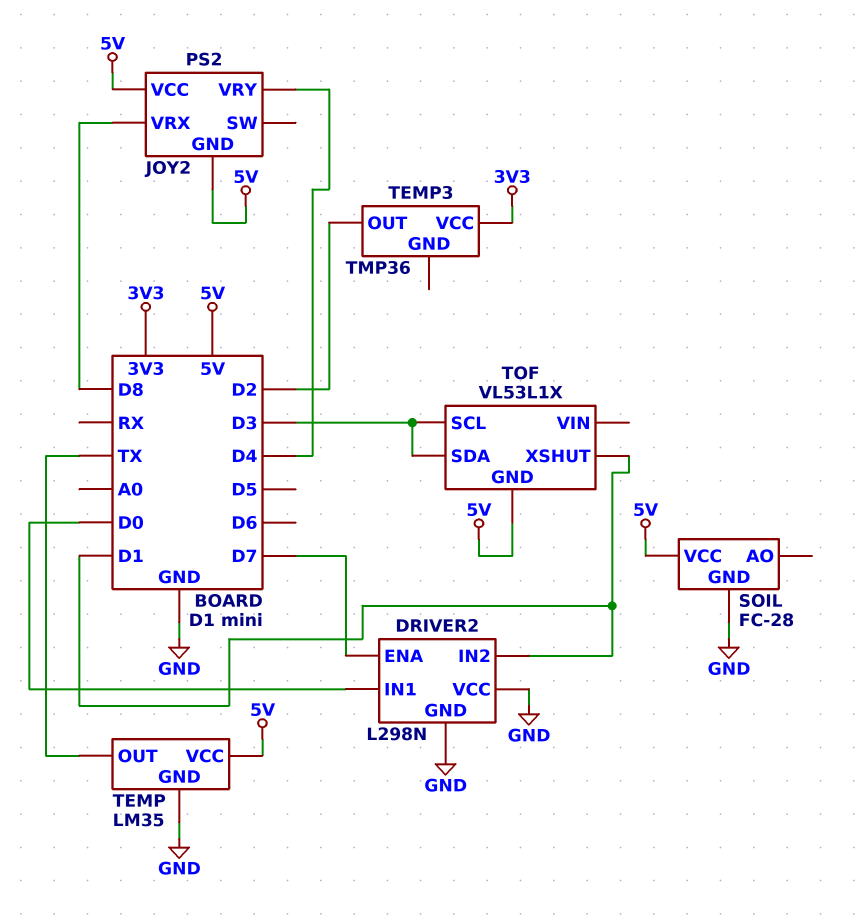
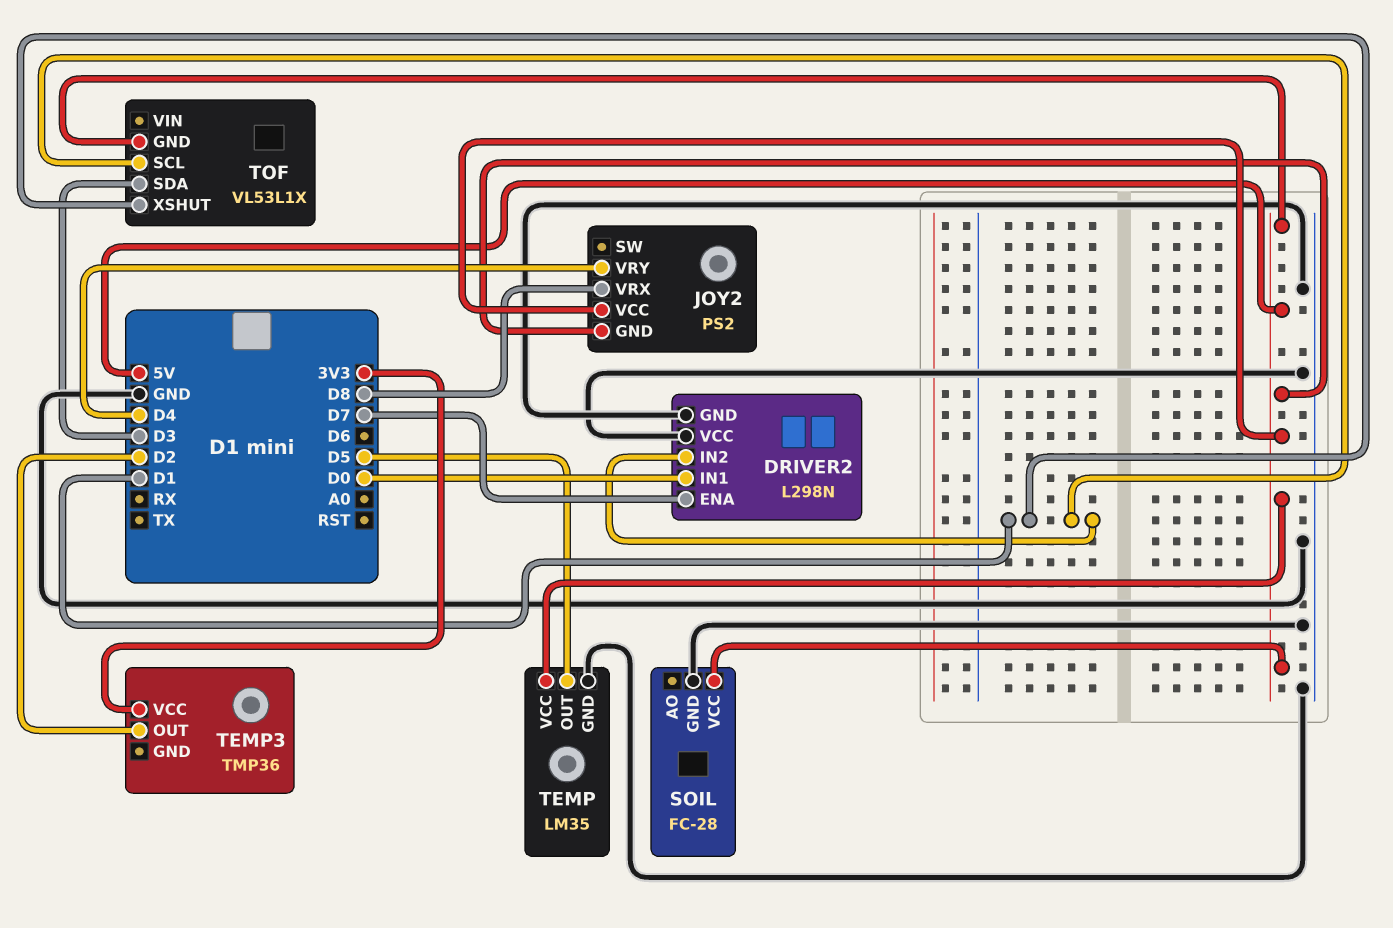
TEMP pin OUT: TX -> D5
TOF pin SCL: D3 -> D1

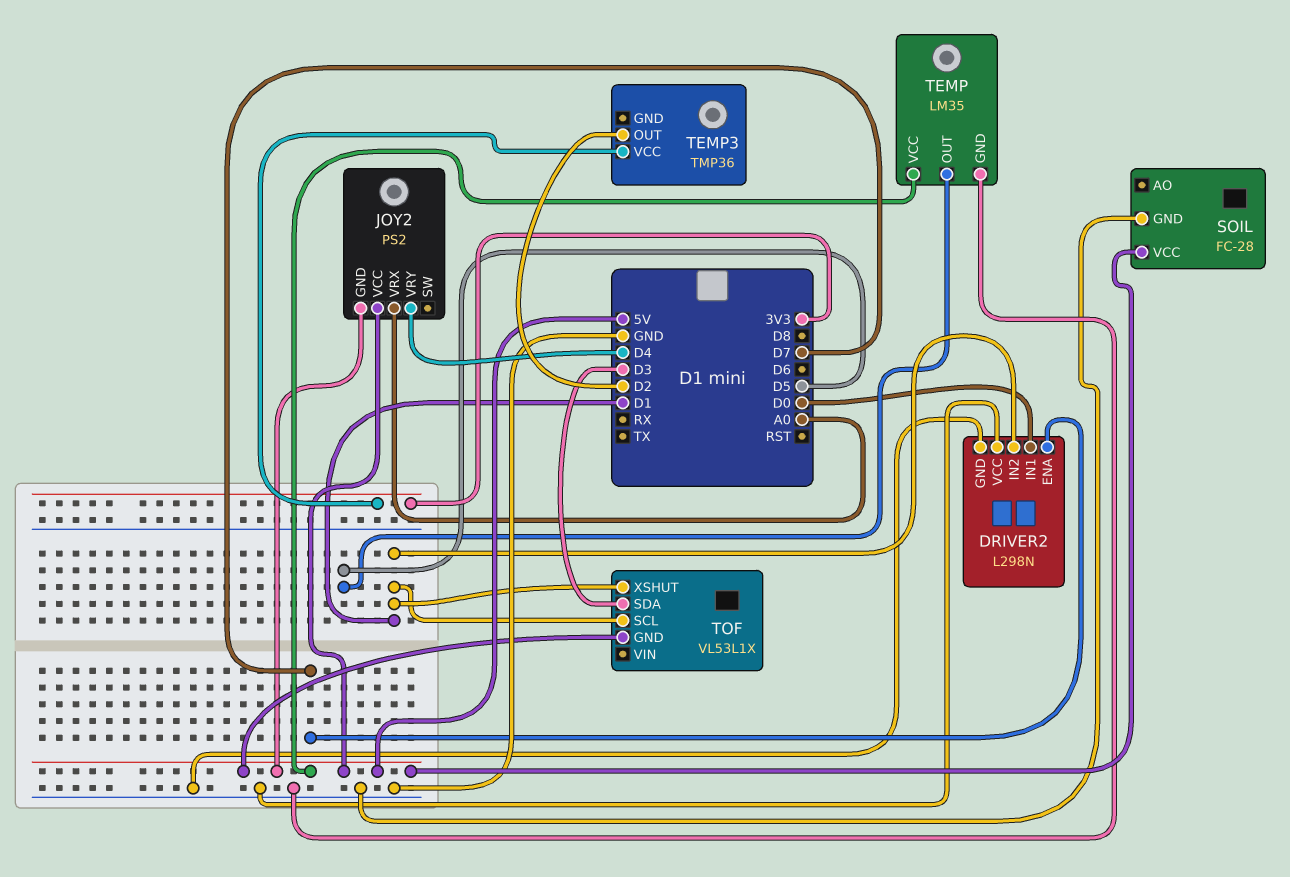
JOY2 pin VRX: D8 -> A0

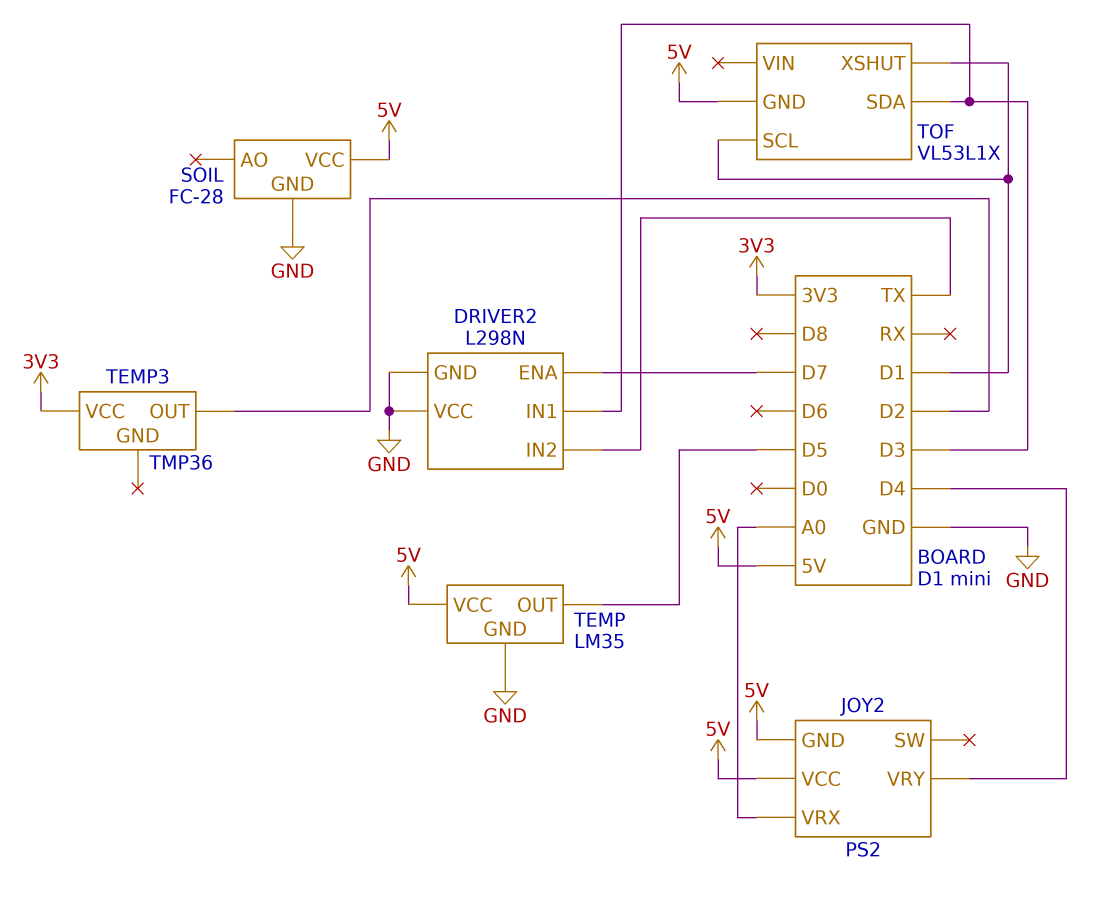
DRIVER2 pin IN1: D0 -> D3
DRIVER2 pin IN2: D1 -> TX

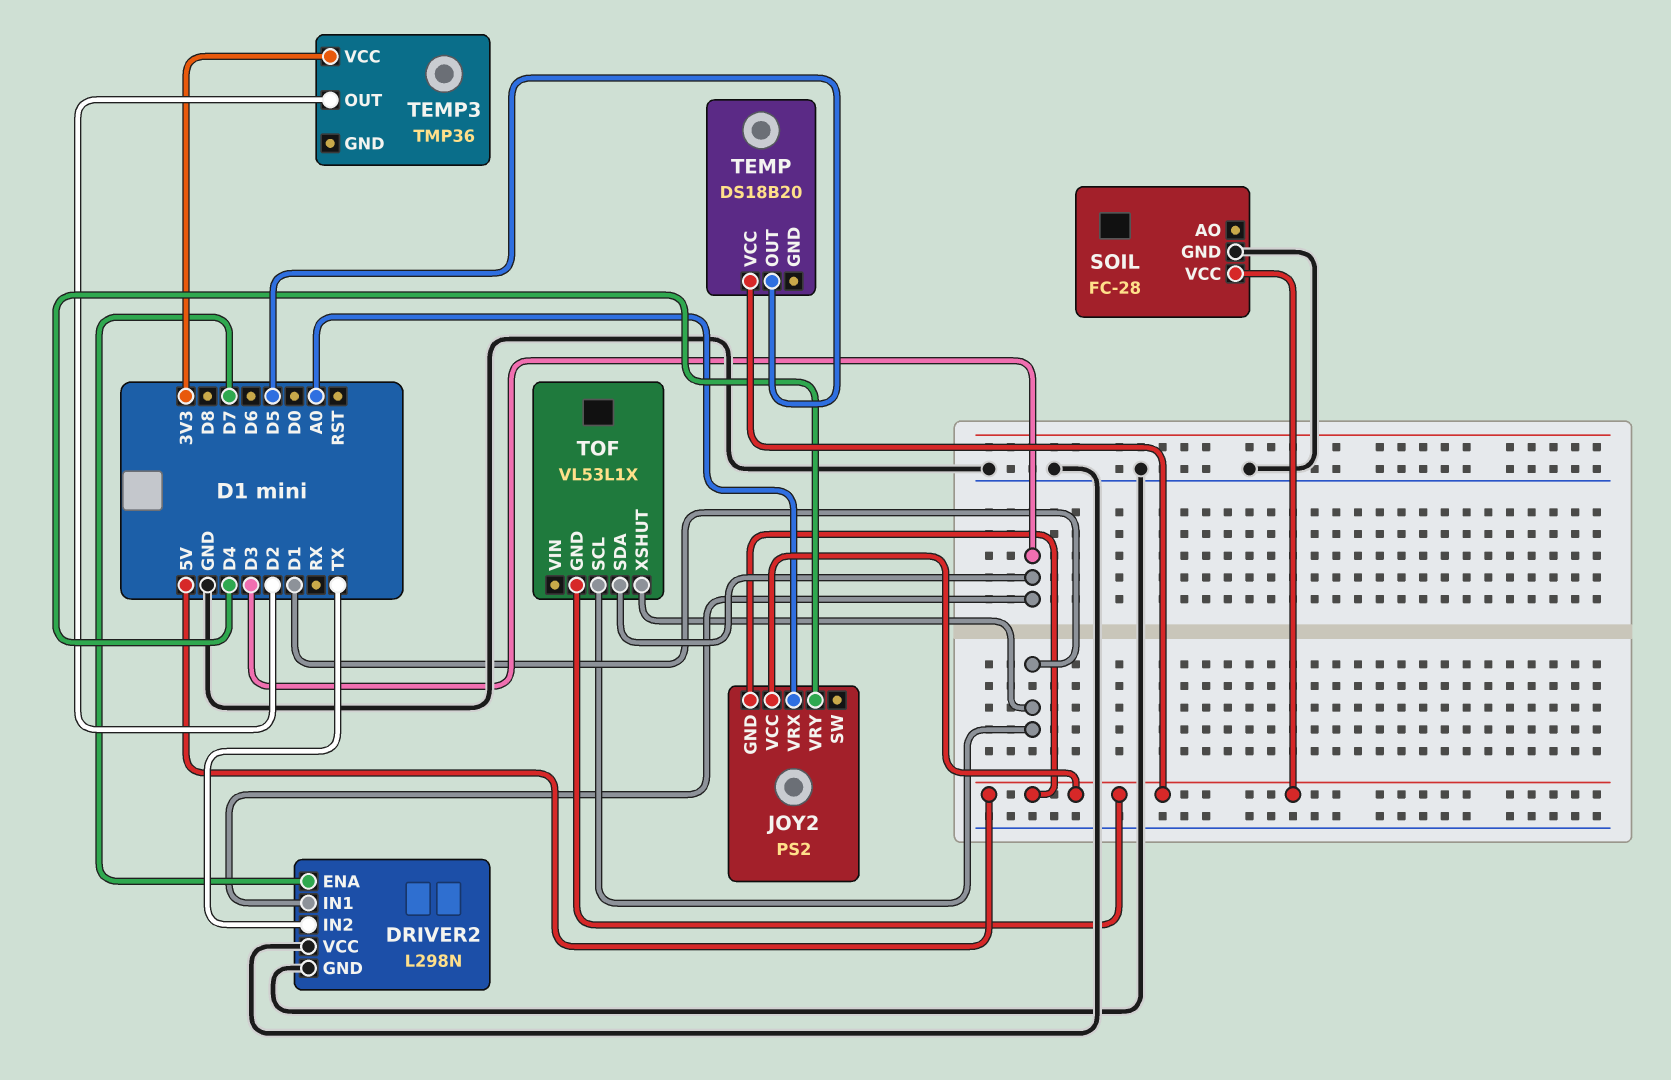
TEMP: LM35 -> DS18B20
TEMP pin GND: GND -> none

